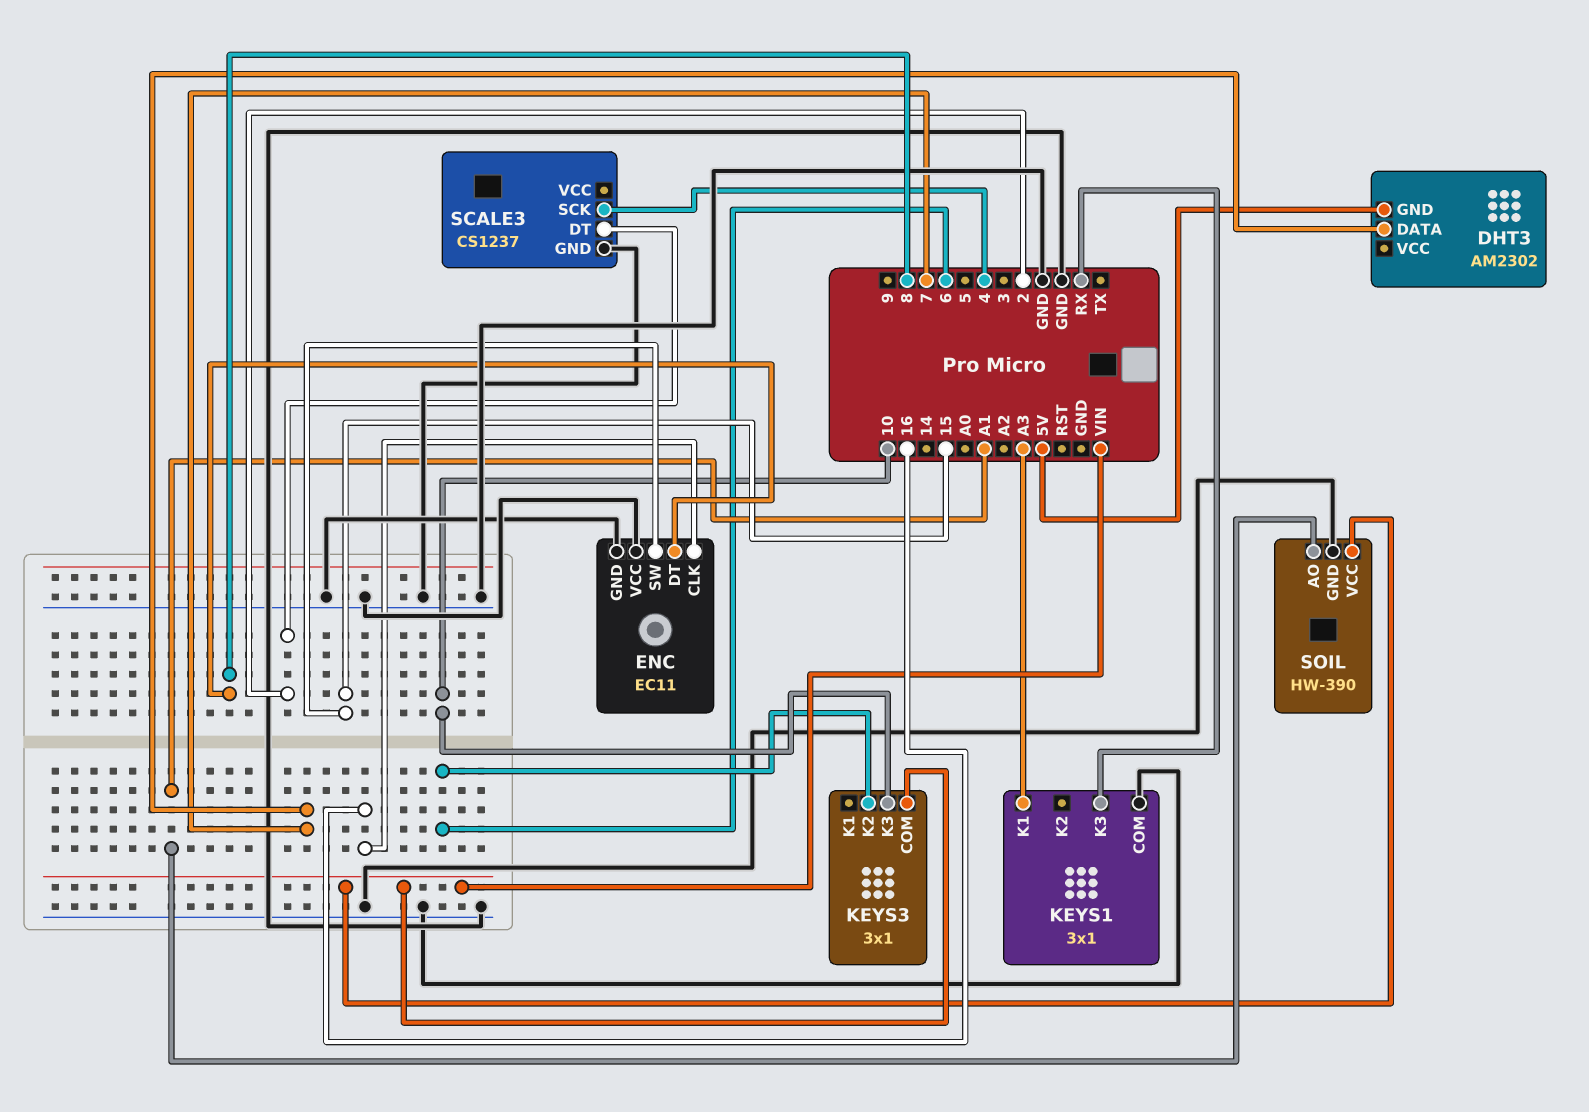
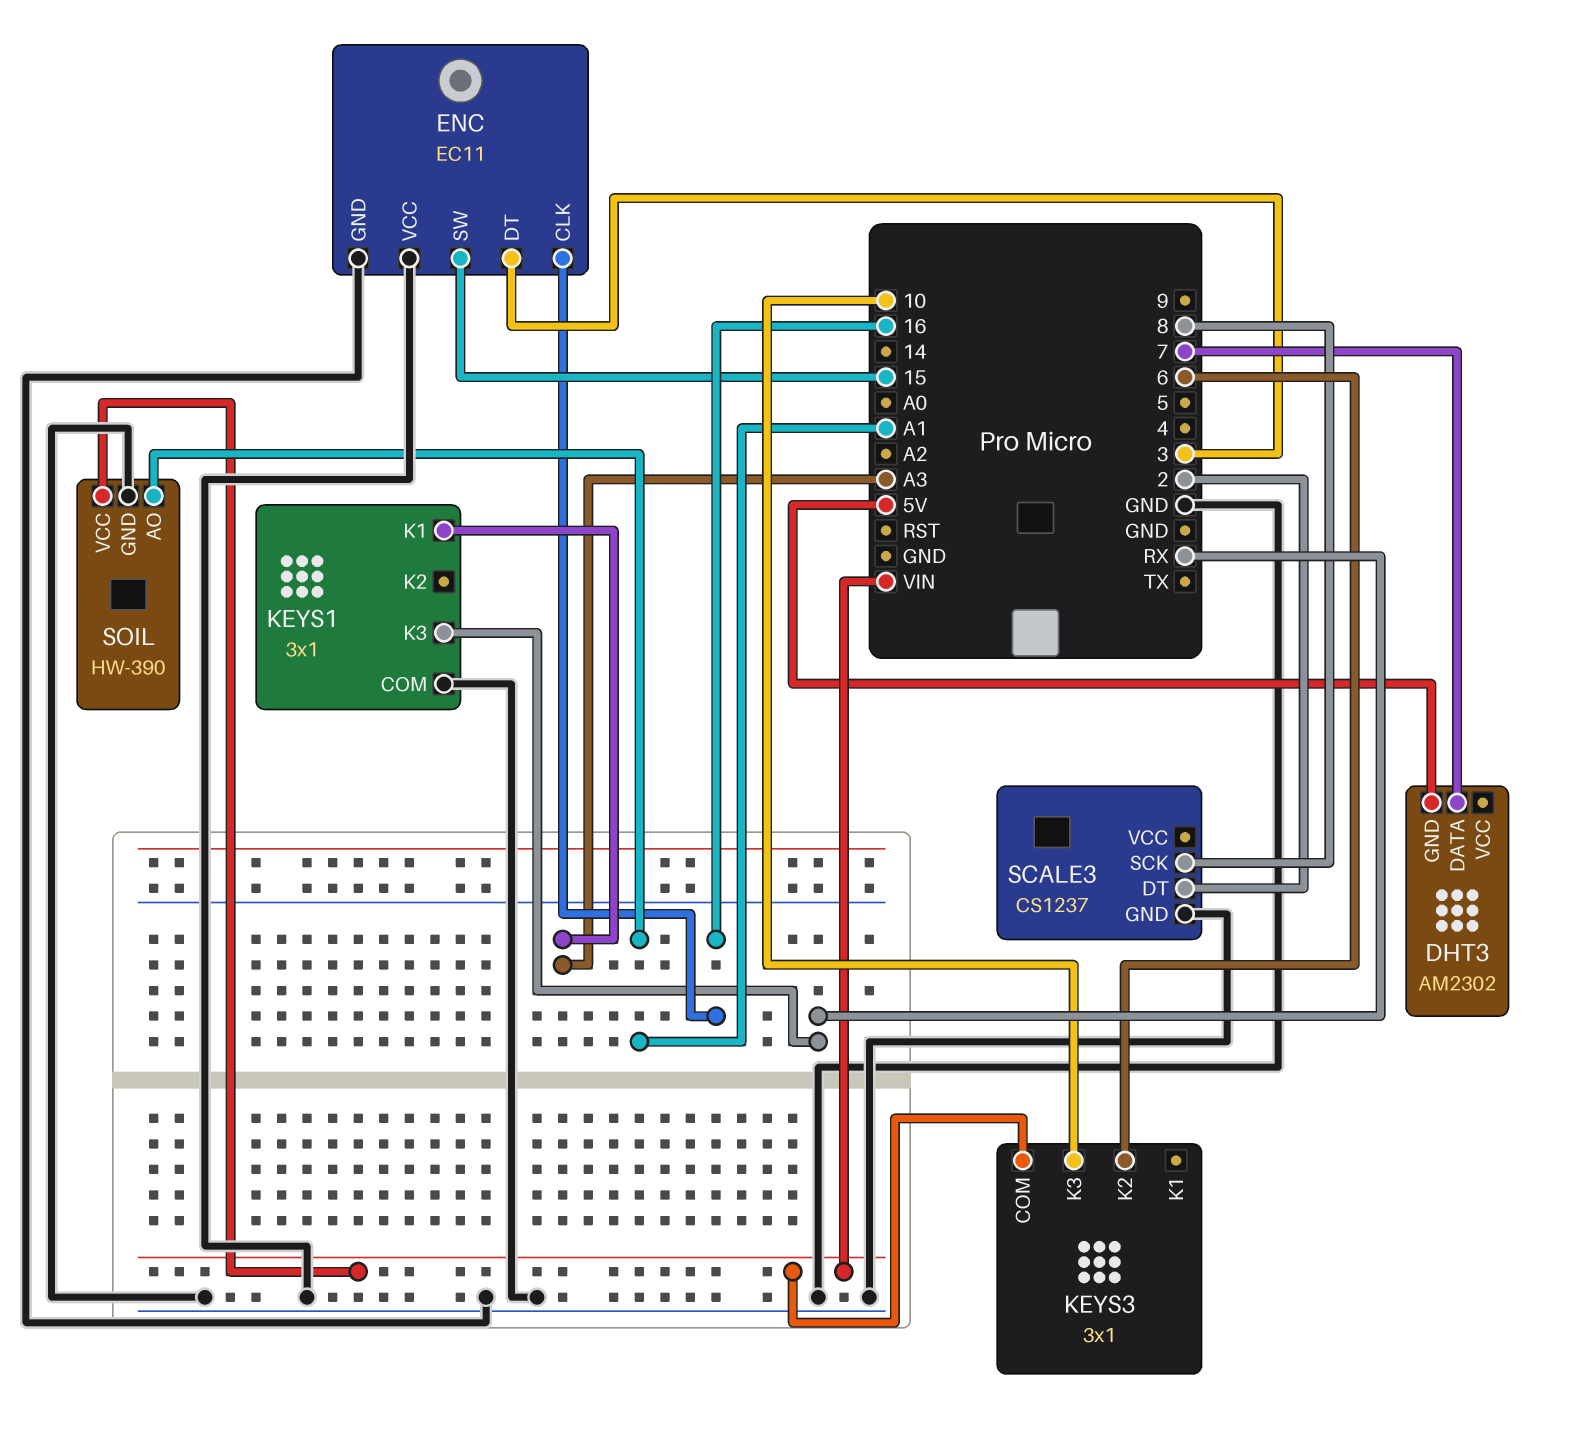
ENC pin DT: 8 -> 3
SCALE3 pin SCK: 4 -> 8

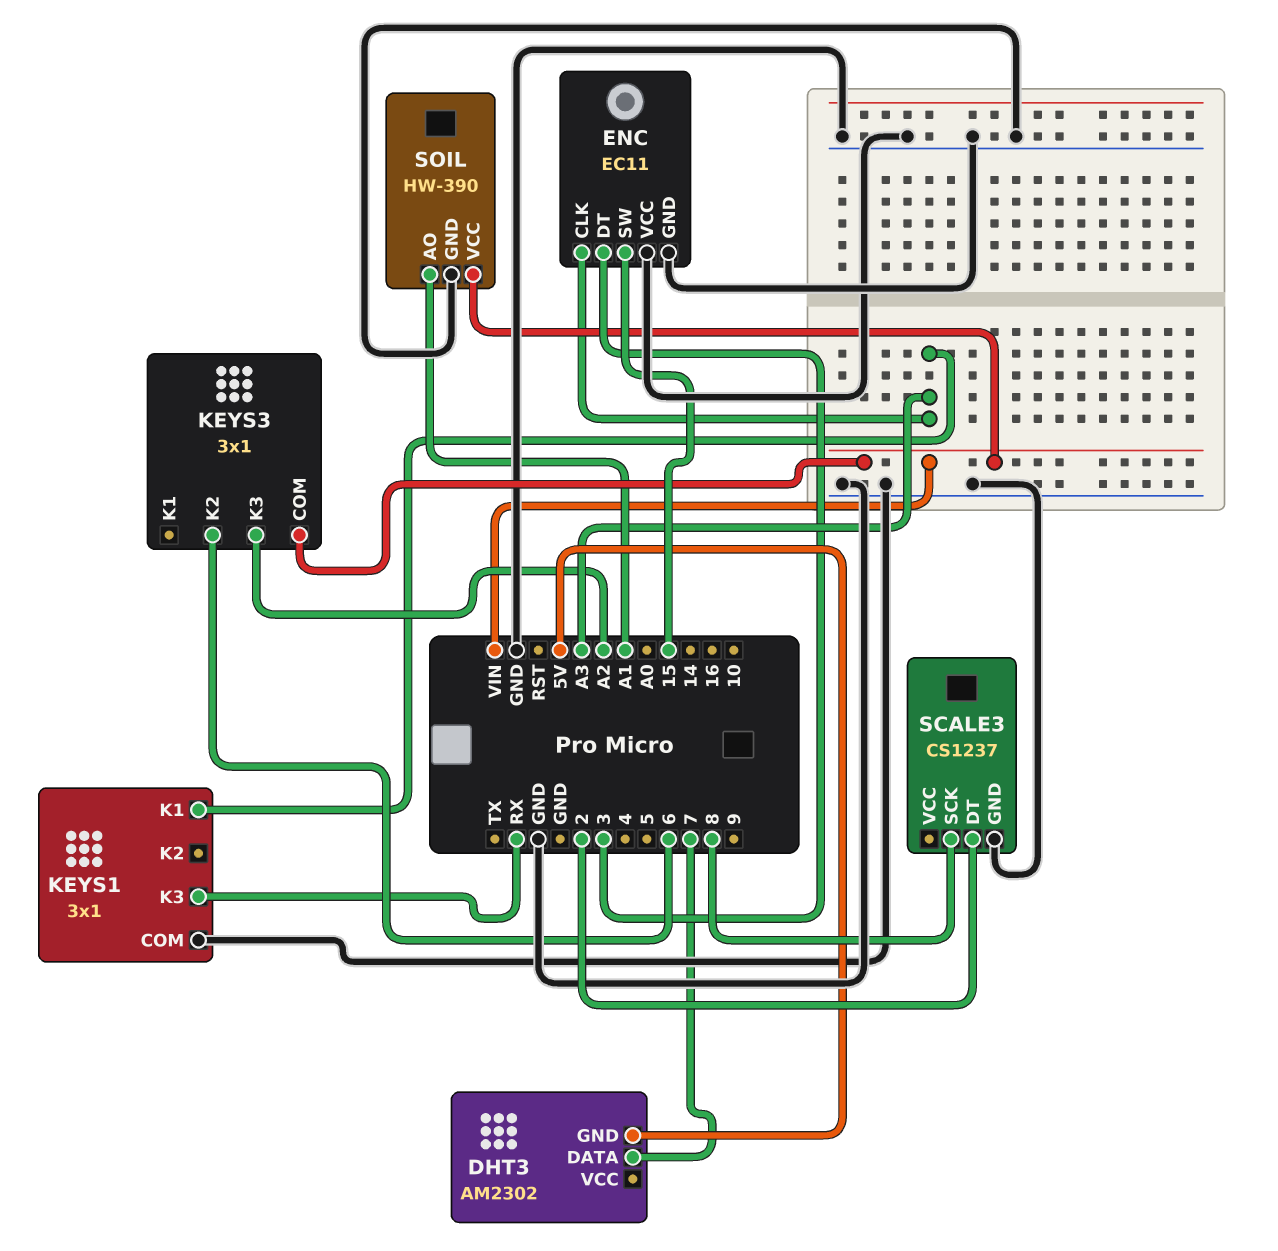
ENC pin CLK: 16 -> A3
KEYS3 pin K3: 10 -> A2

